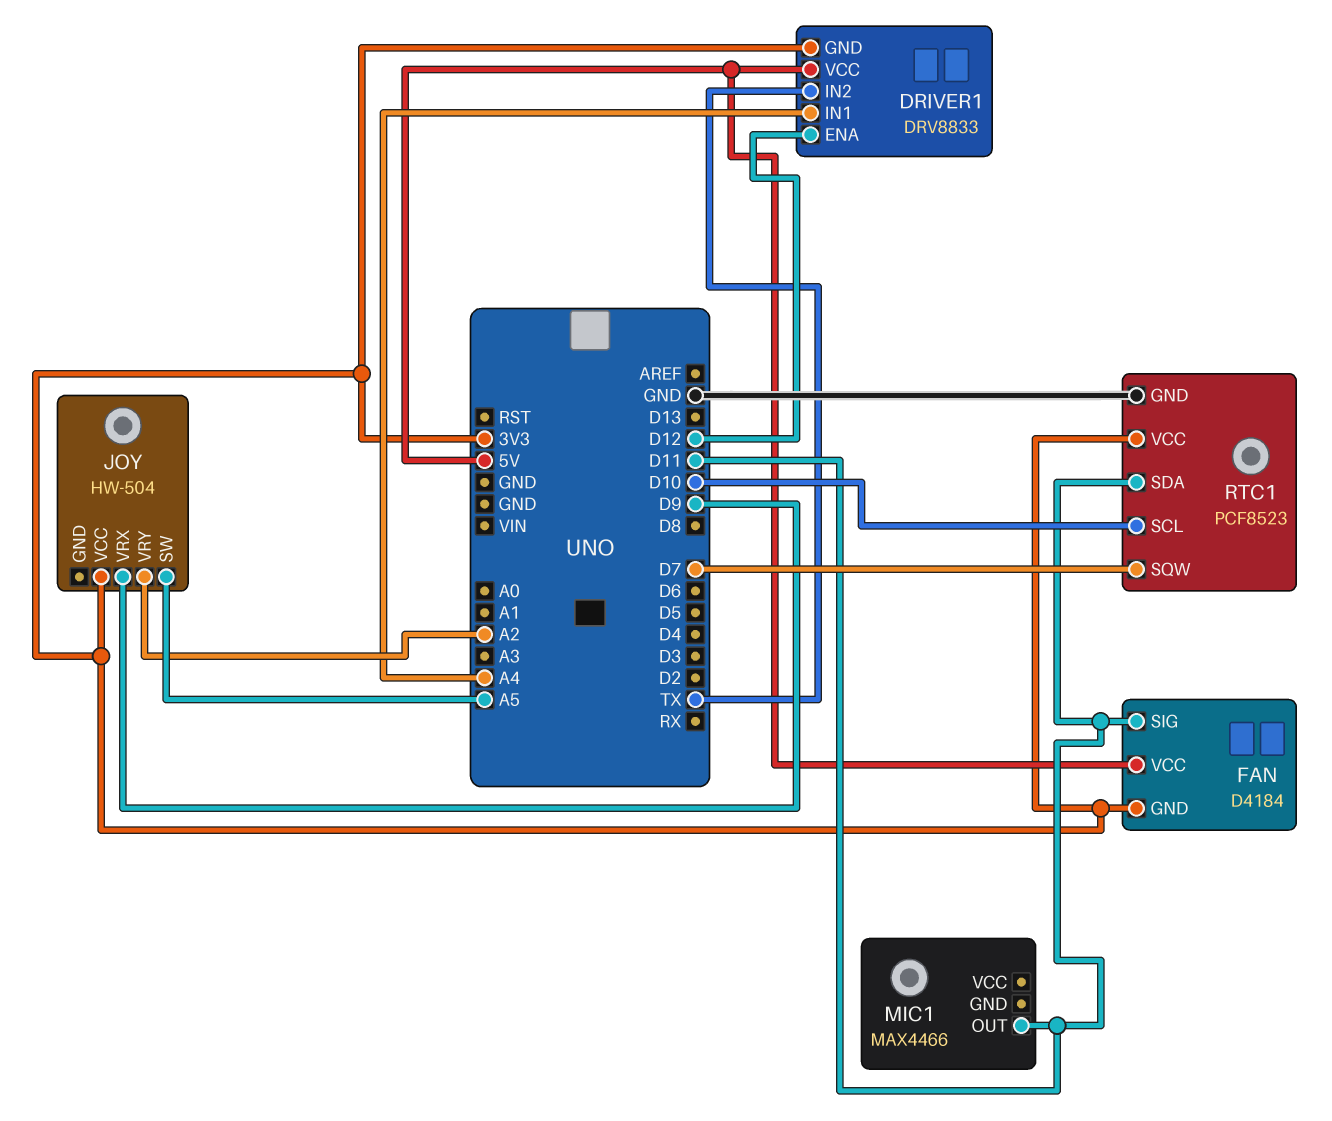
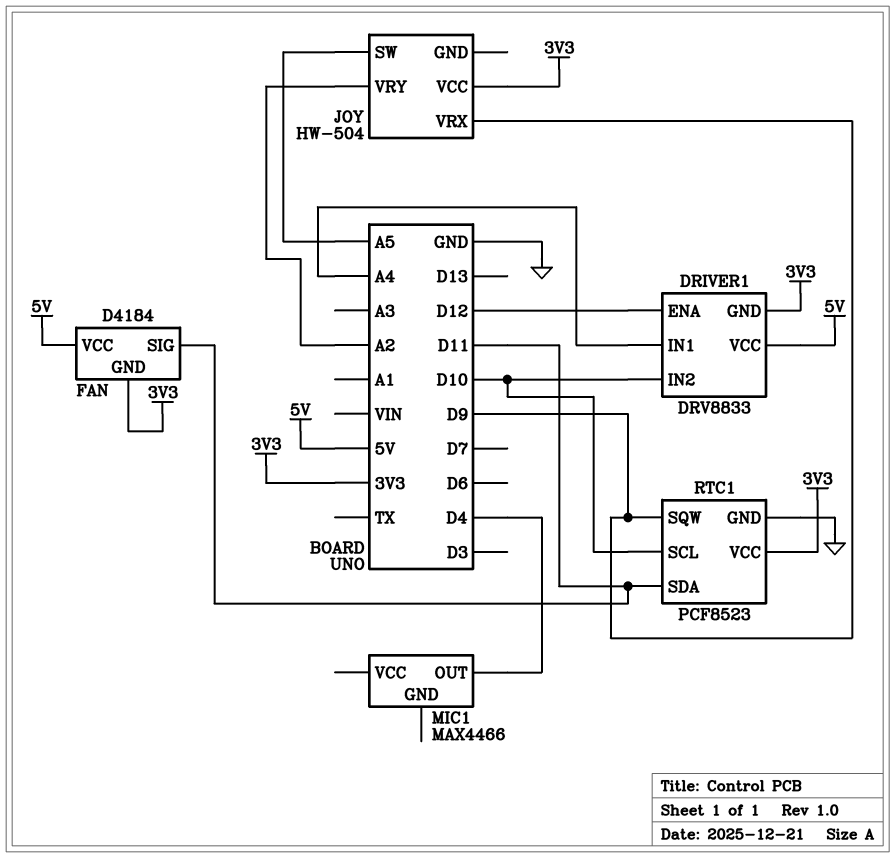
DRIVER1 pin IN2: TX -> D10
MIC1 pin OUT: D11 -> D4
RTC1 pin SQW: D7 -> D9

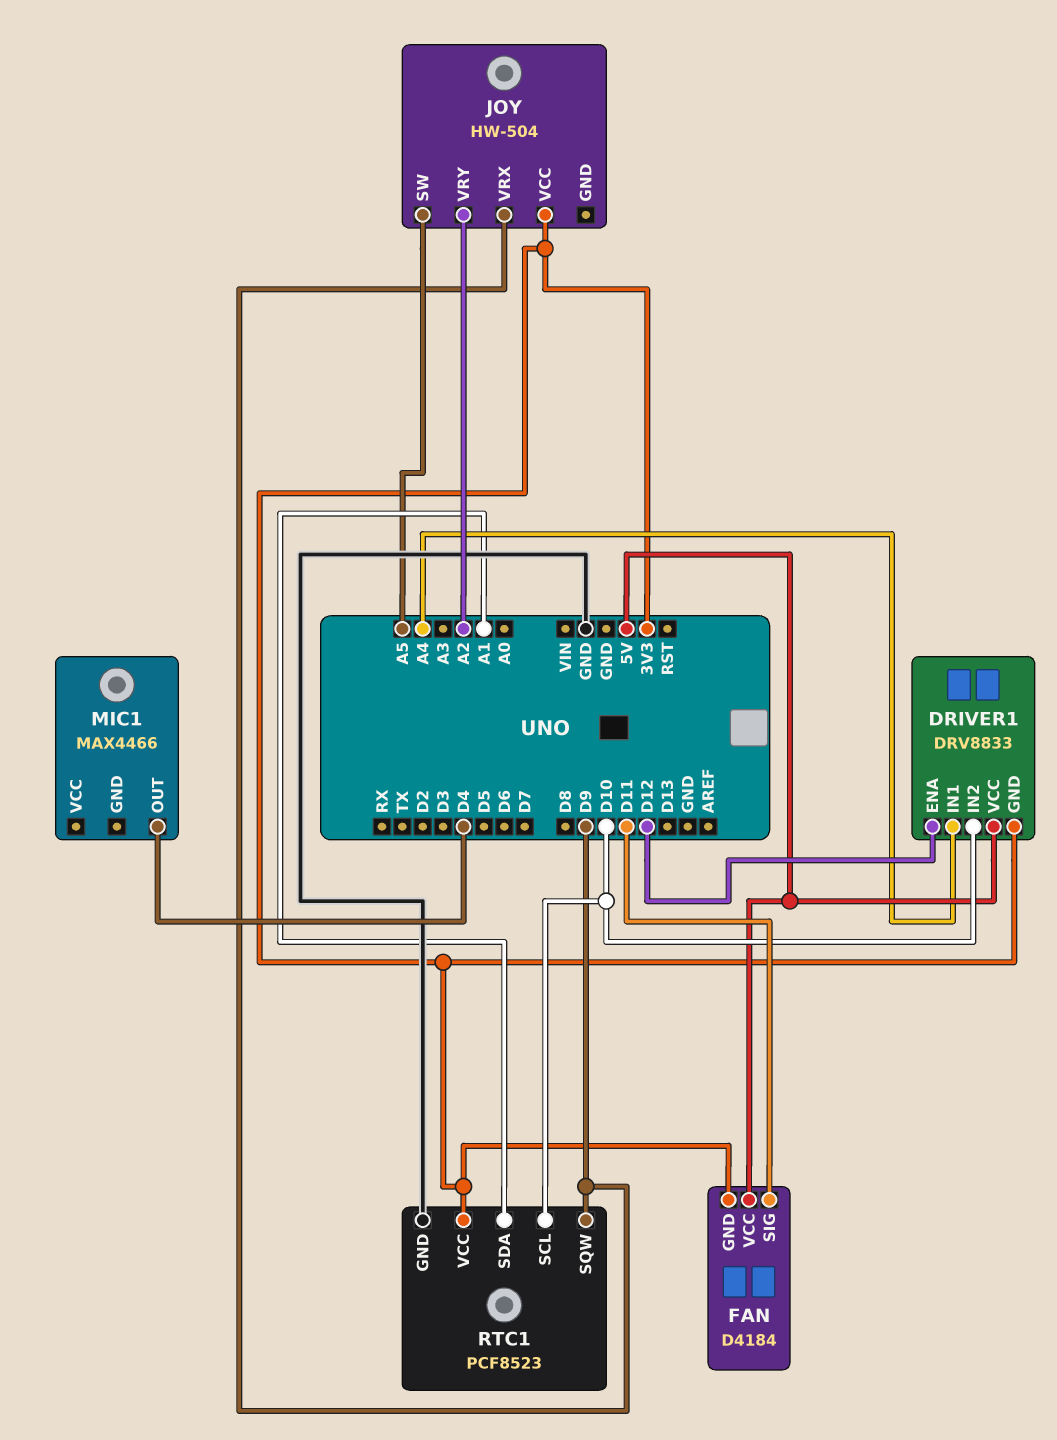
RTC1 pin SDA: D11 -> A1

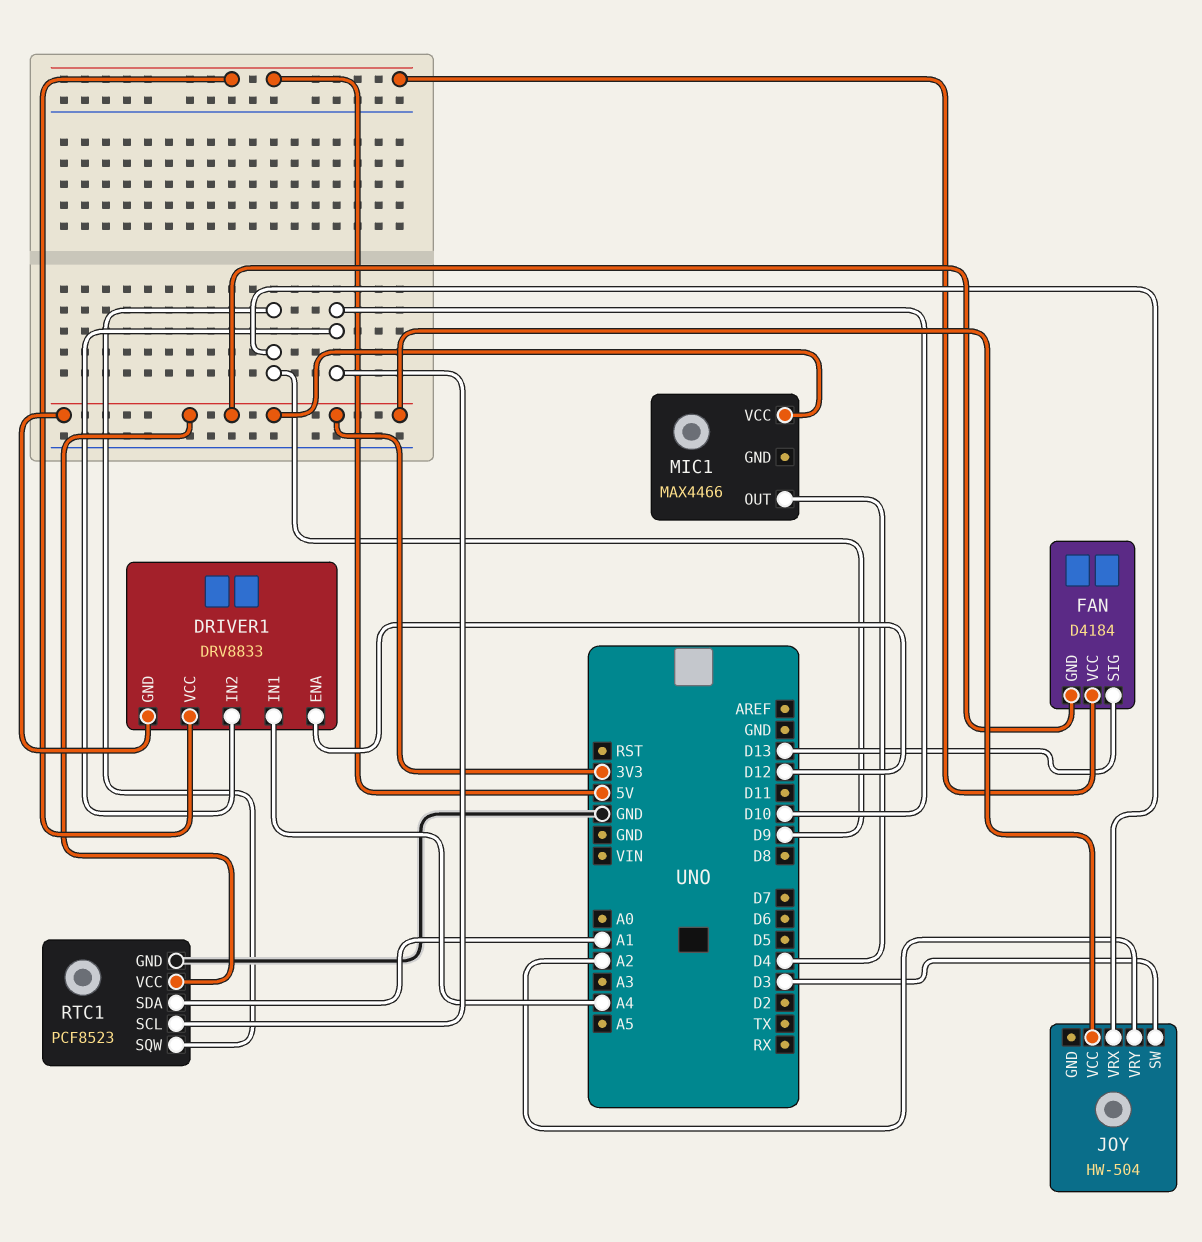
FAN pin SIG: D11 -> D13
JOY pin SW: A5 -> D3
MIC1 pin VCC: none -> 3V3

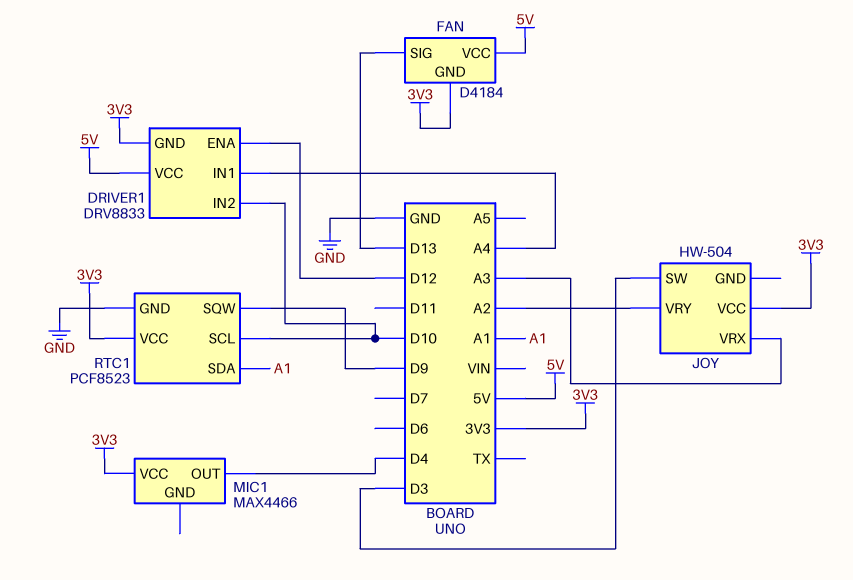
JOY pin VRX: D9 -> A3

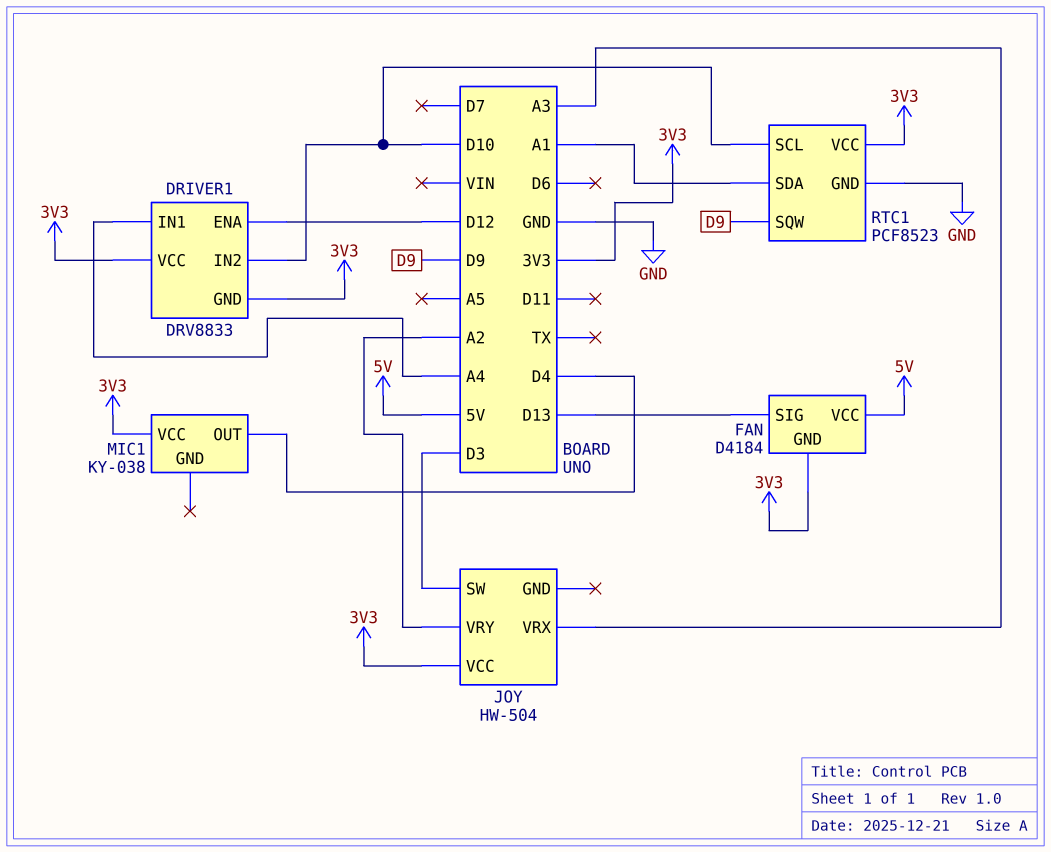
DRIVER1 pin VCC: 5V -> 3V3
MIC1: MAX4466 -> KY-038

